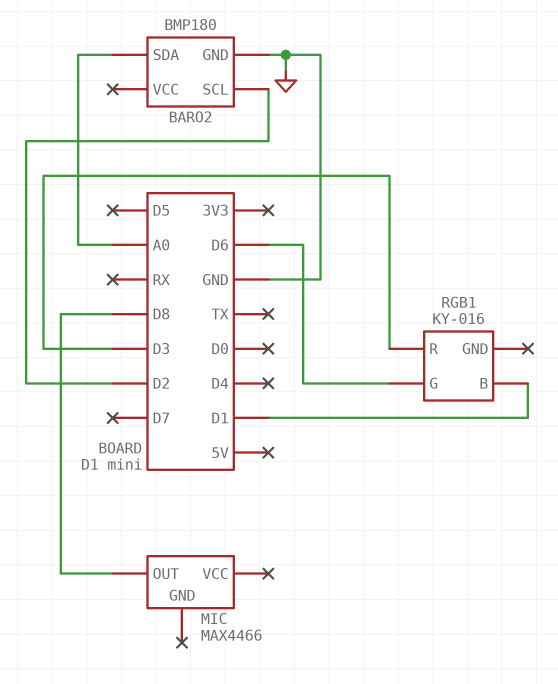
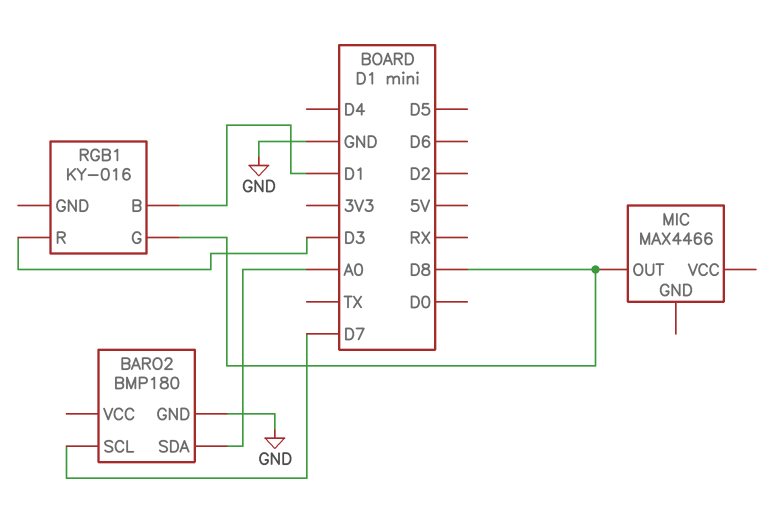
BARO2 pin SCL: D2 -> D7
RGB1 pin G: D6 -> D8

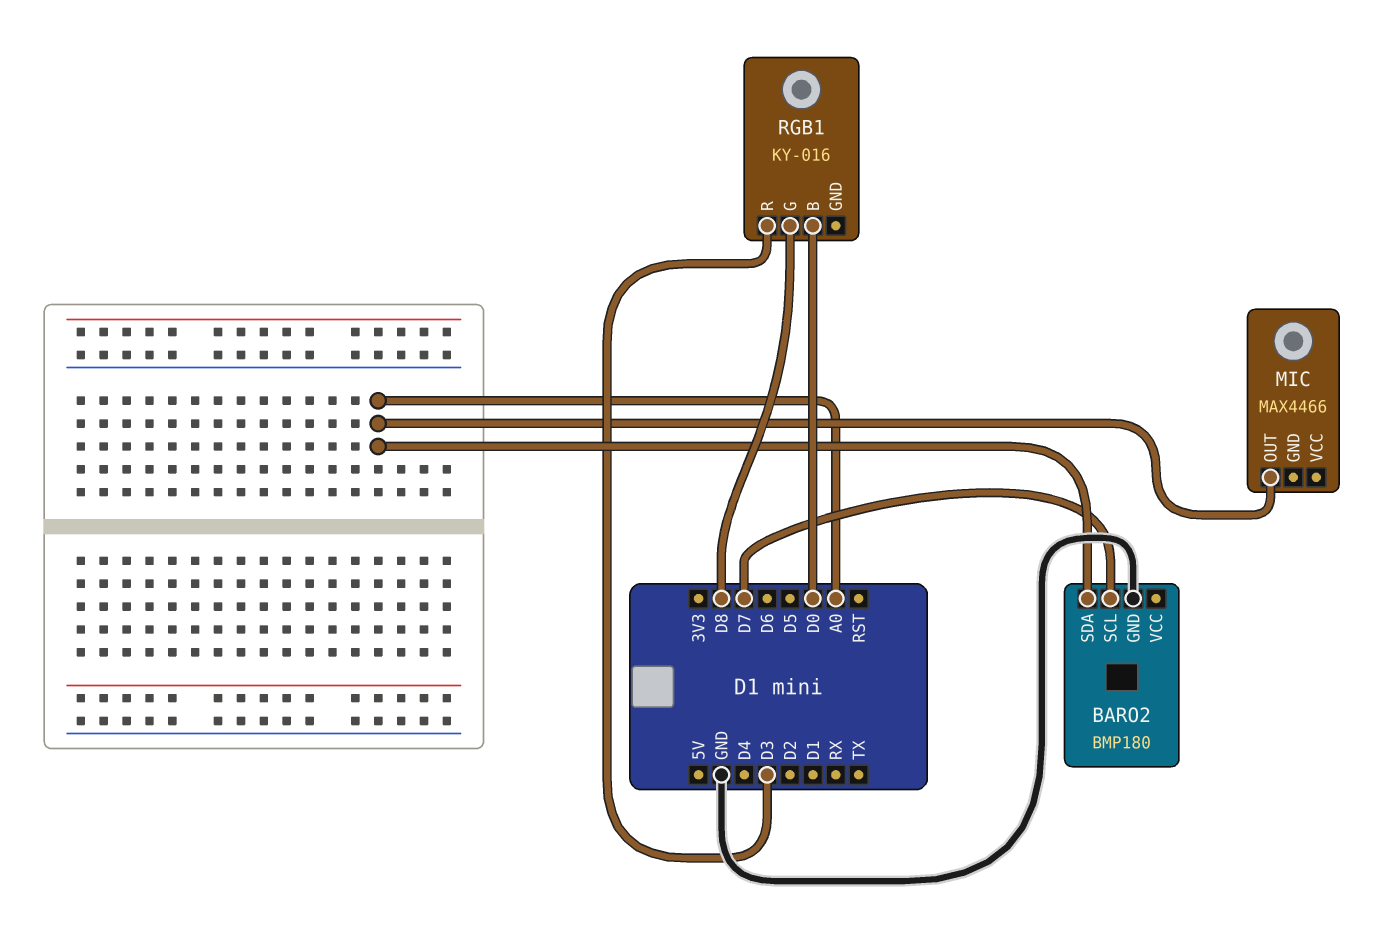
MIC pin OUT: D8 -> A0
RGB1 pin B: D1 -> D0

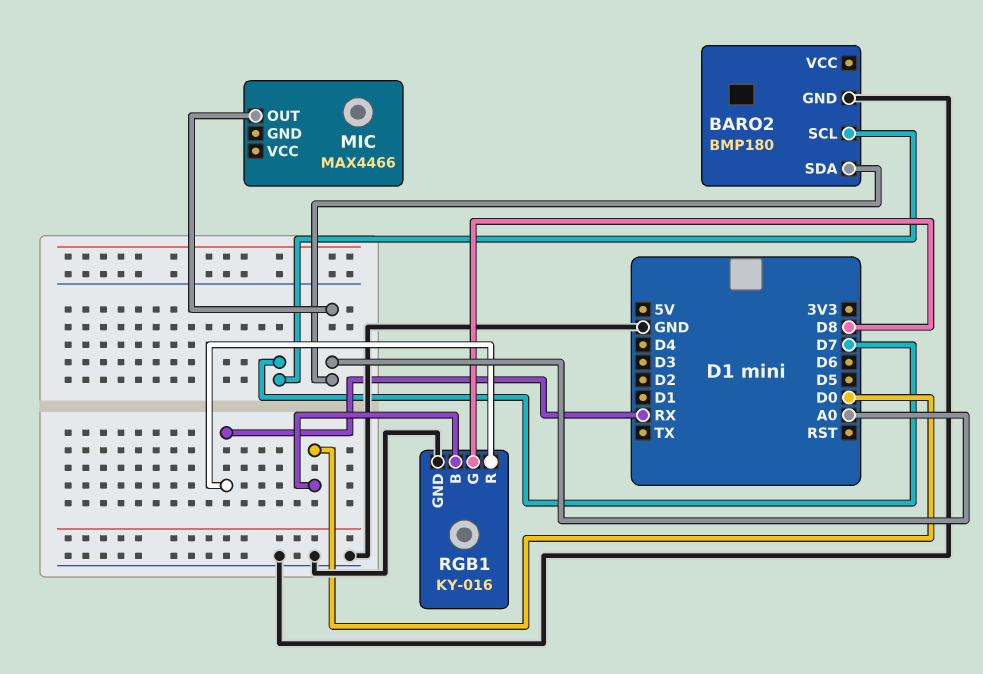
RGB1 pin GND: none -> GND
RGB1 pin R: D3 -> RX

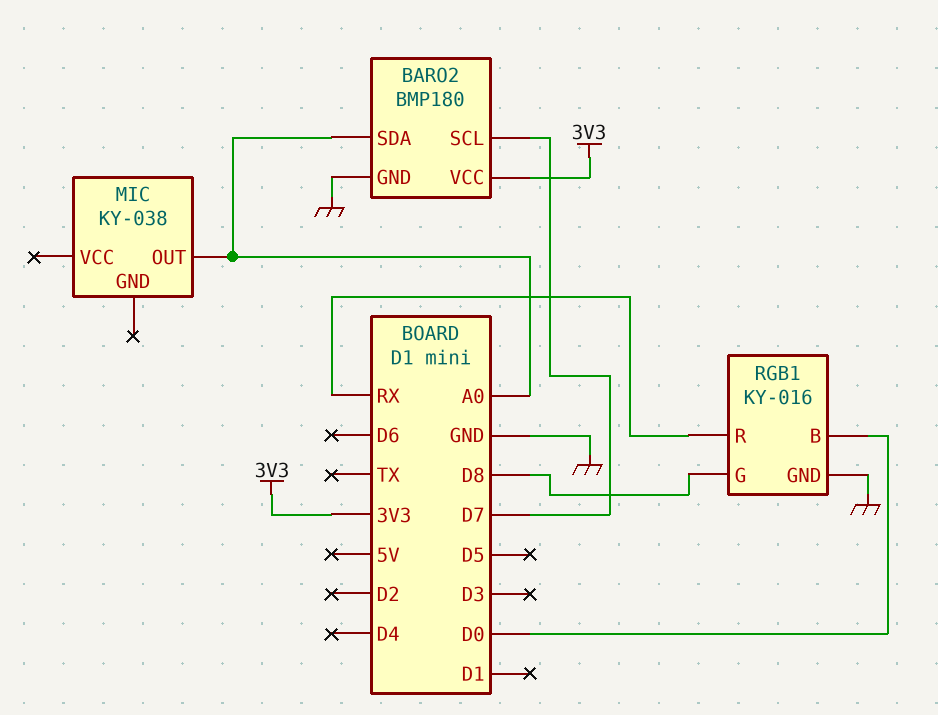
BARO2 pin VCC: none -> 3V3
MIC: MAX4466 -> KY-038

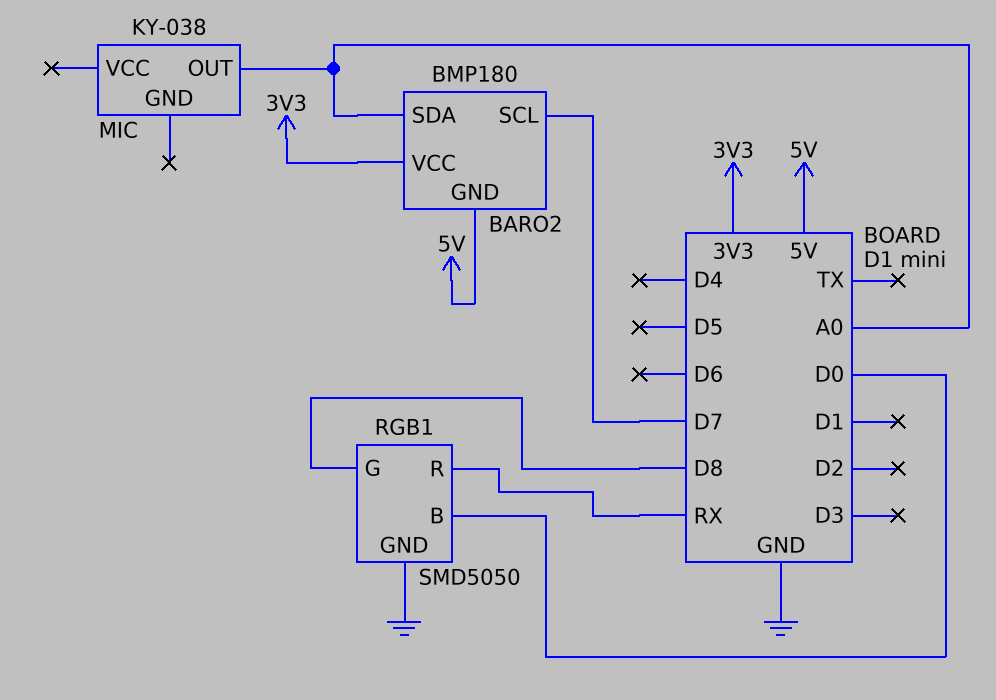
BARO2 pin GND: GND -> 5V
RGB1: KY-016 -> SMD5050

